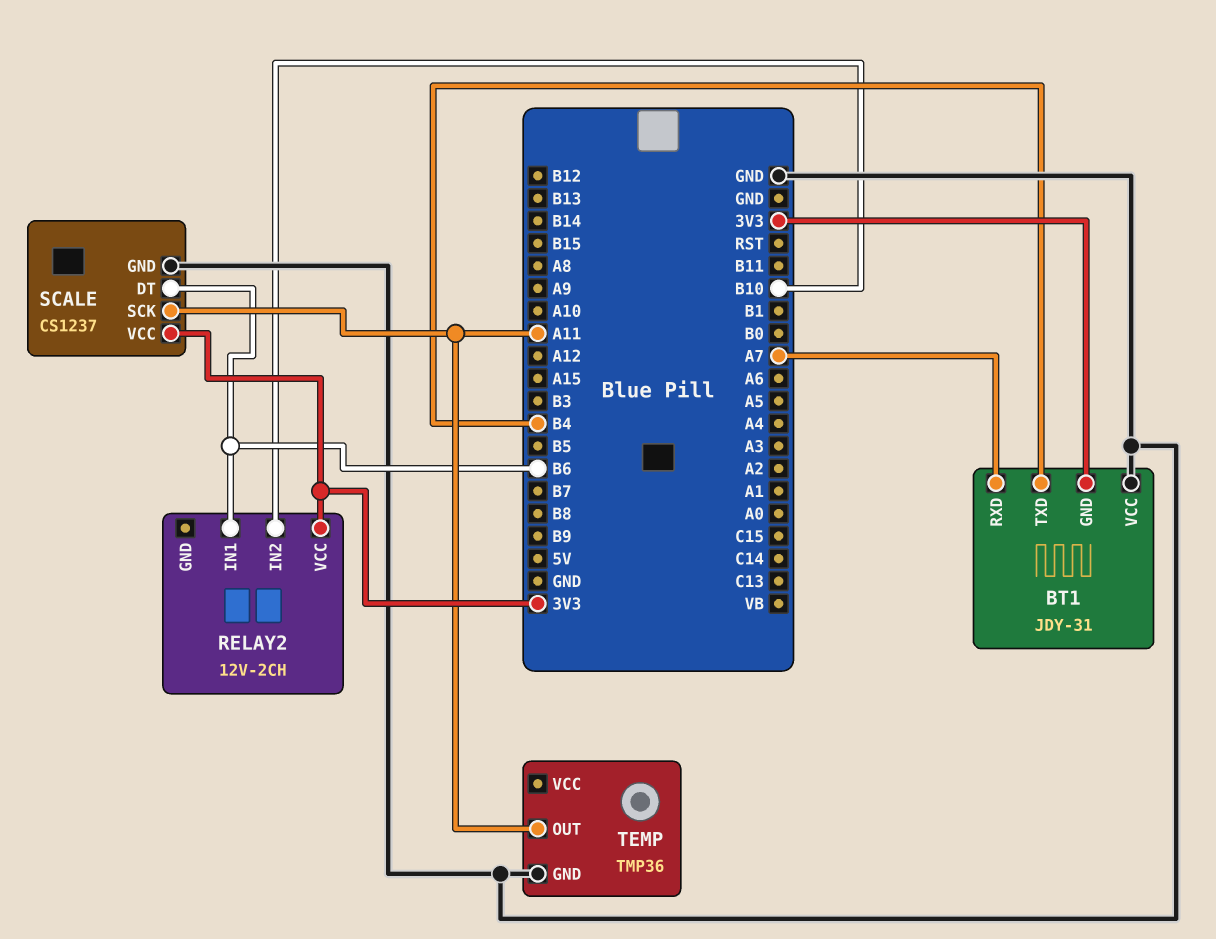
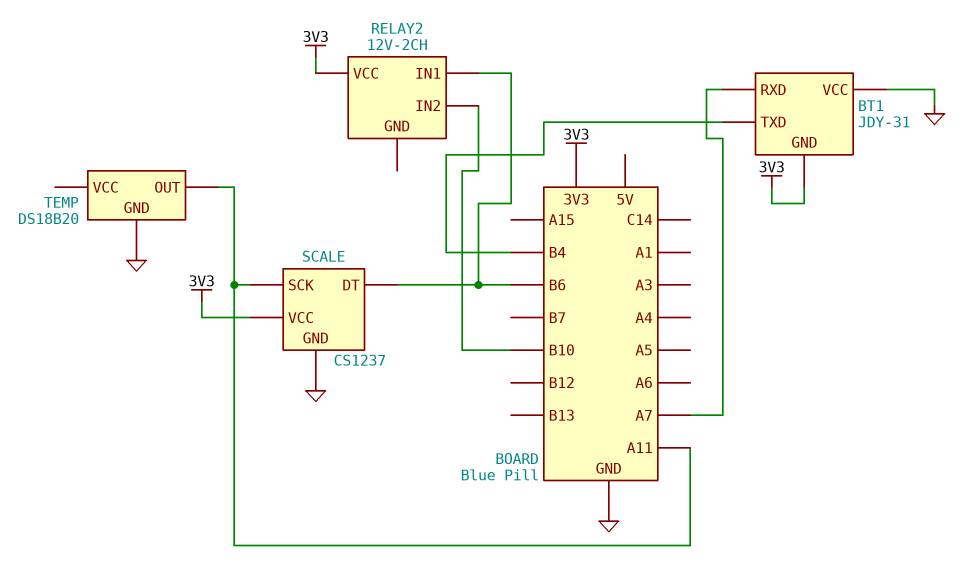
TEMP: TMP36 -> DS18B20

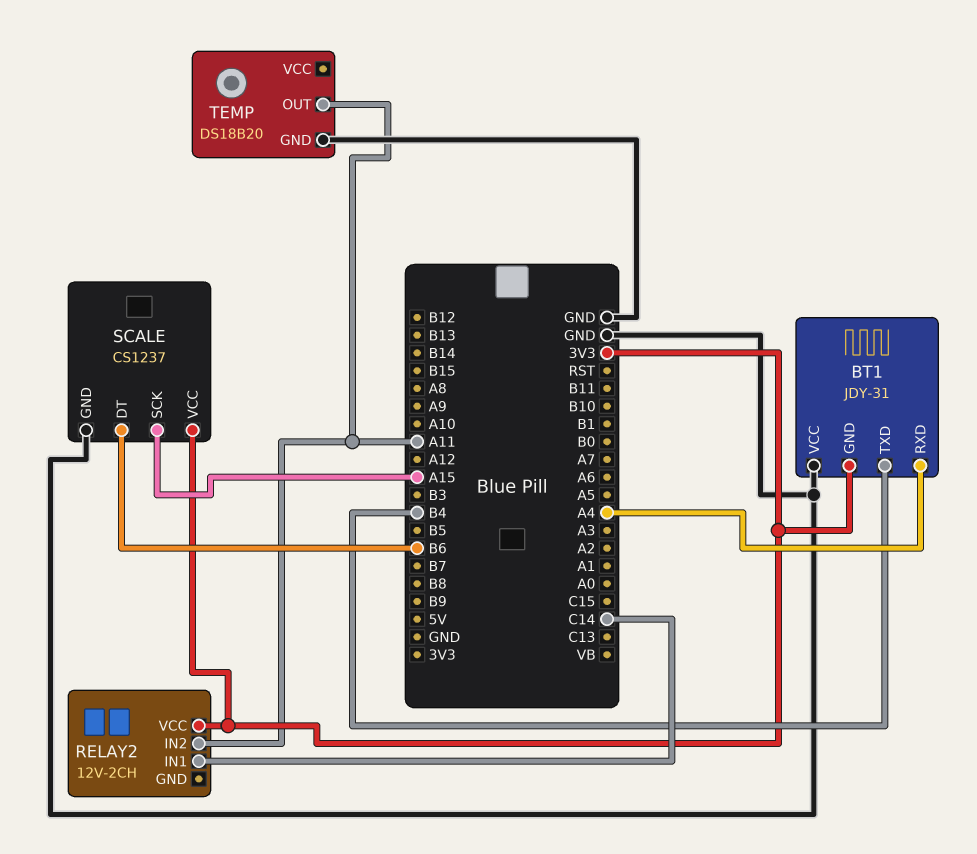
BT1 pin RXD: A7 -> A4
RELAY2 pin IN1: B6 -> C14
RELAY2 pin IN2: B10 -> A11
SCALE pin SCK: A11 -> A15

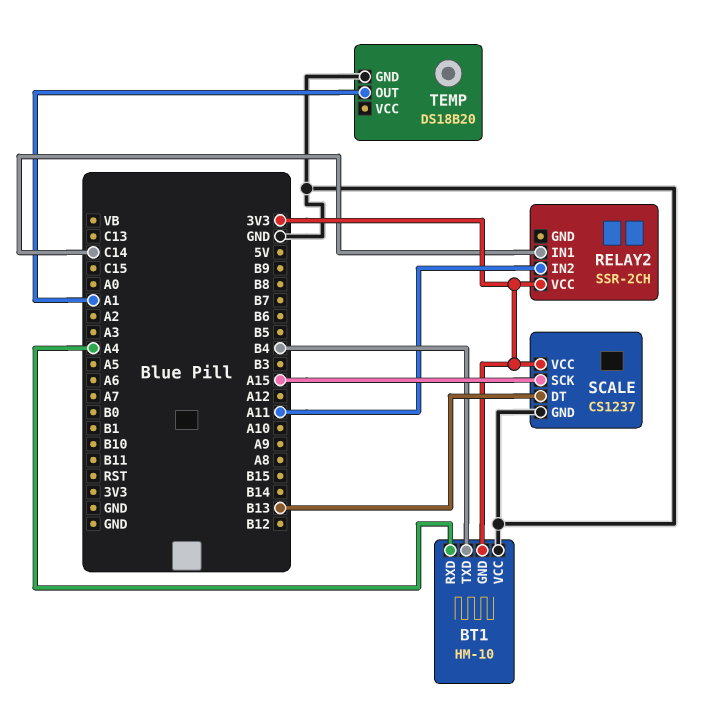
BT1: JDY-31 -> HM-10
RELAY2: 12V-2CH -> SSR-2CH
SCALE pin DT: B6 -> B13
TEMP pin OUT: A11 -> A1

